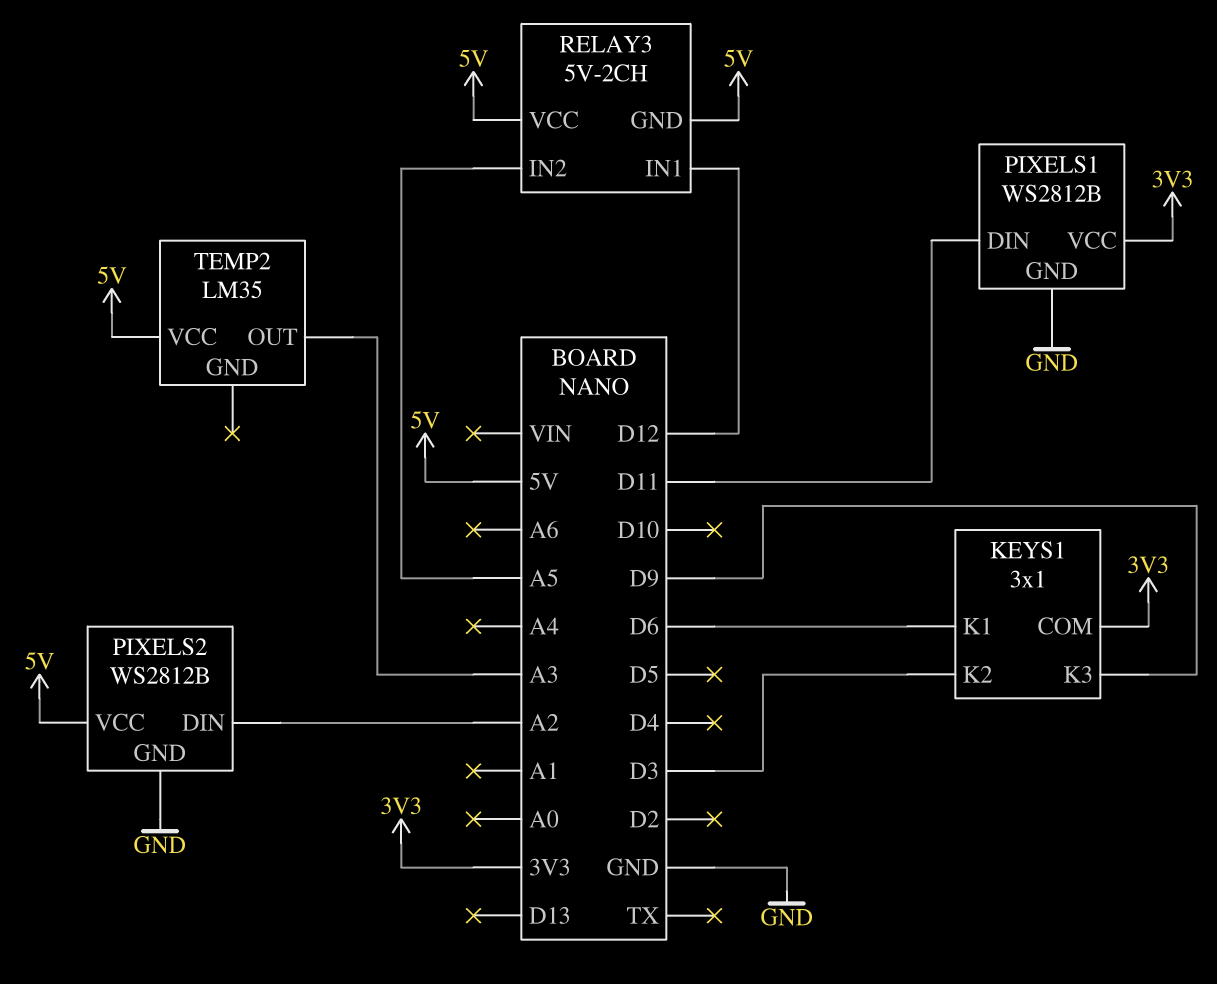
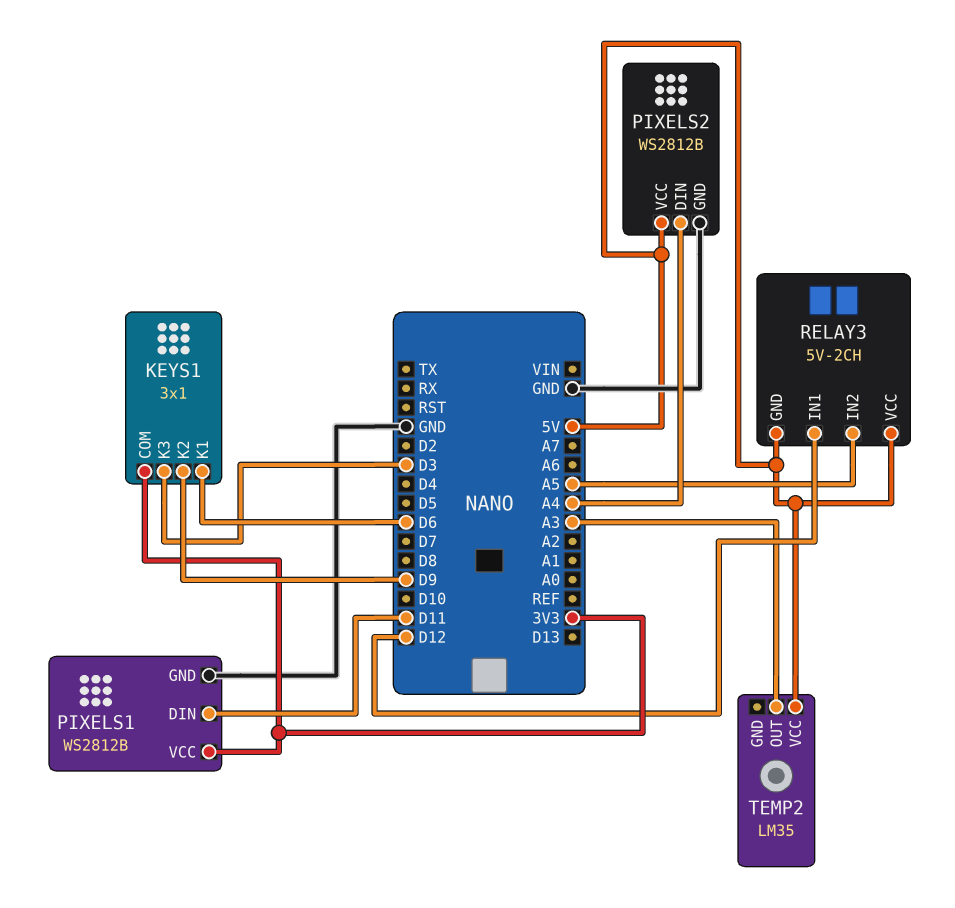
KEYS1 pin K2: D3 -> D9
KEYS1 pin K3: D9 -> D3
PIXELS2 pin DIN: A2 -> A4

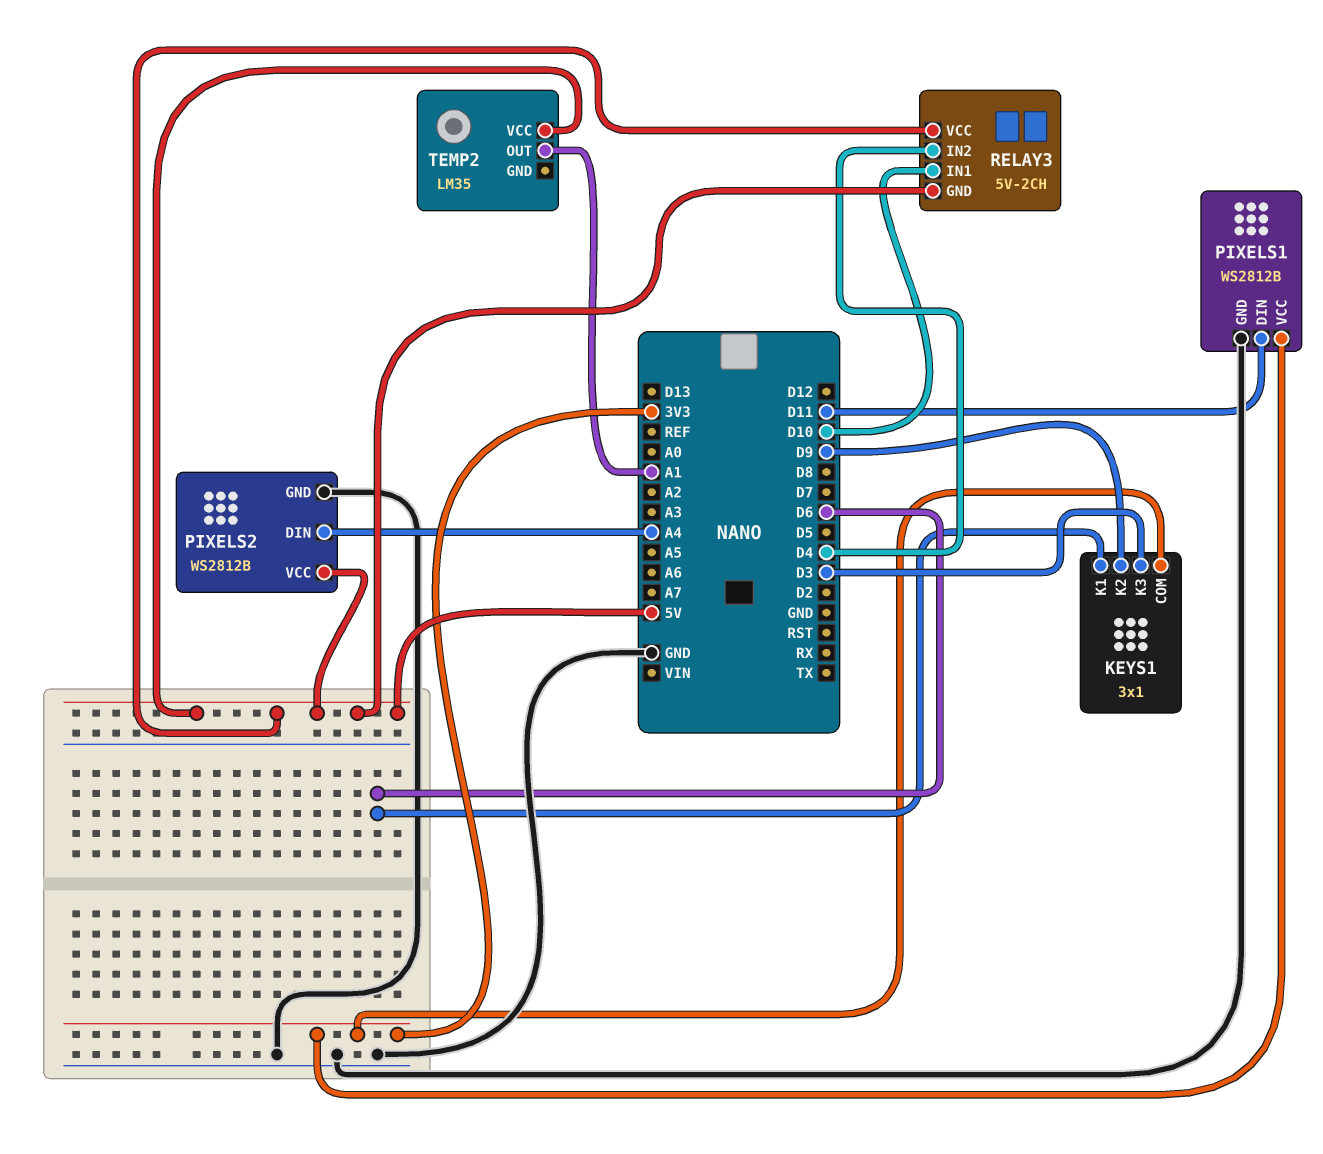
RELAY3 pin IN1: D12 -> D10
RELAY3 pin IN2: A5 -> D4
TEMP2 pin OUT: A3 -> A1

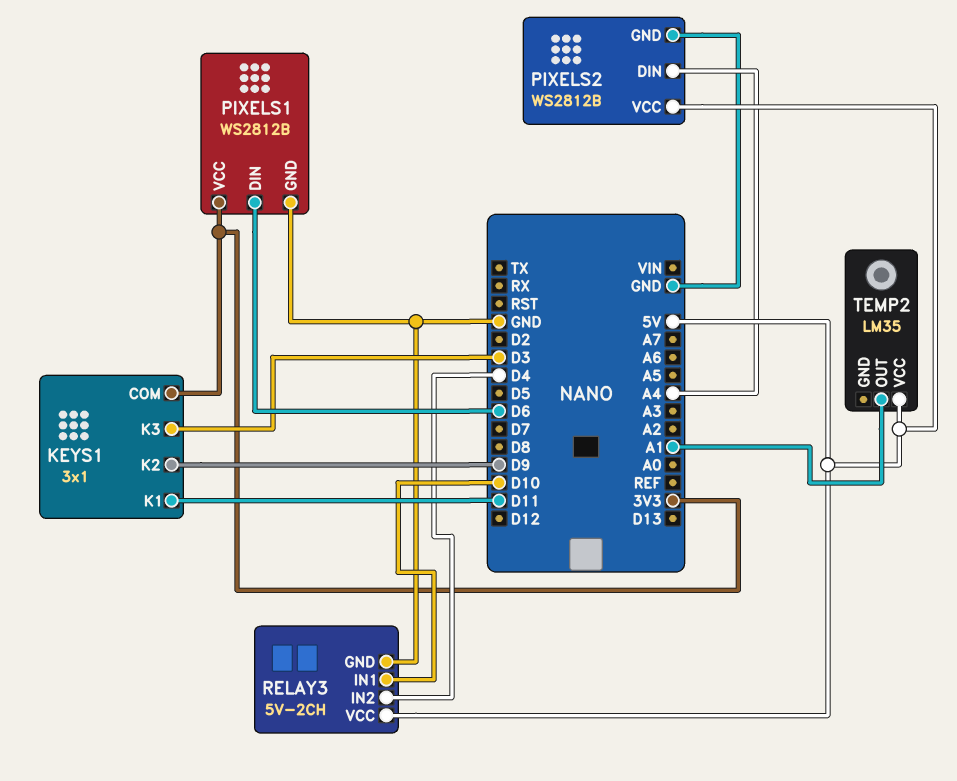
KEYS1 pin K1: D6 -> D11
PIXELS1 pin DIN: D11 -> D6
RELAY3 pin GND: 5V -> GND

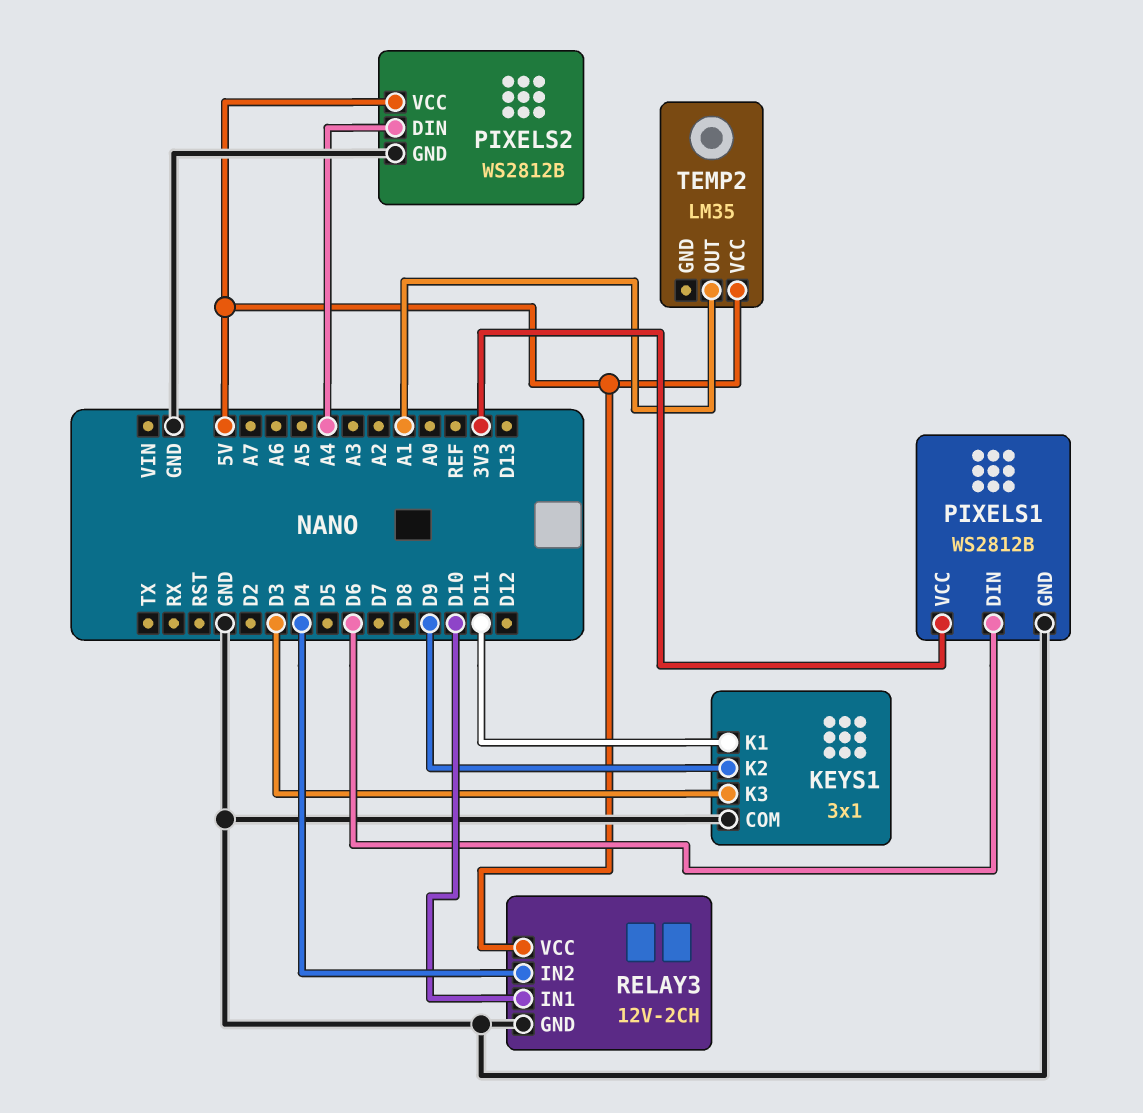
KEYS1 pin COM: 3V3 -> GND
RELAY3: 5V-2CH -> 12V-2CH

